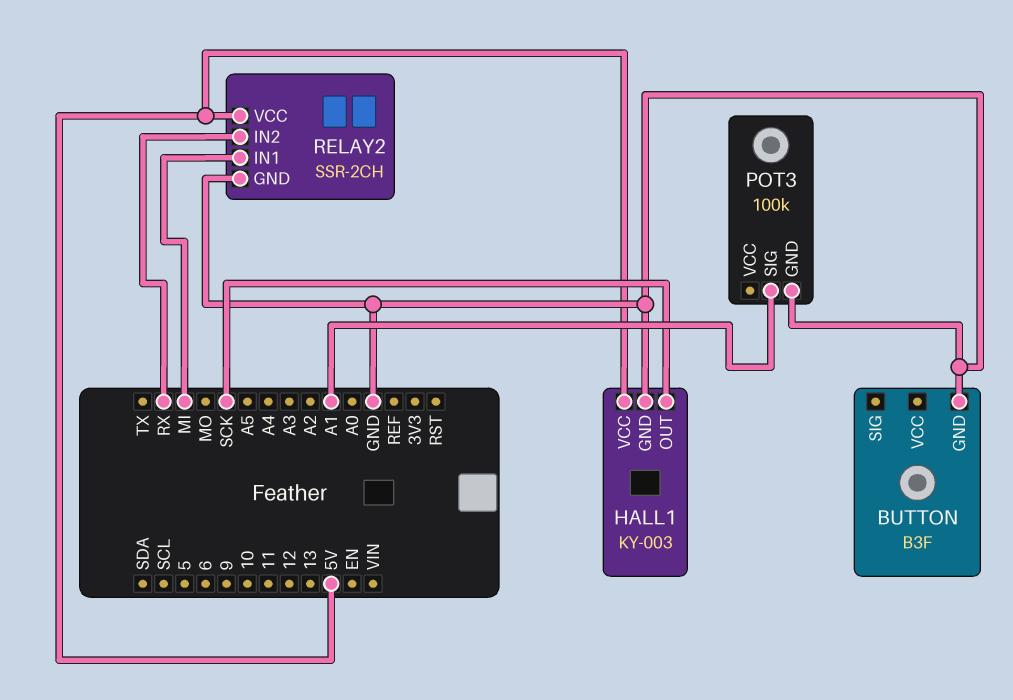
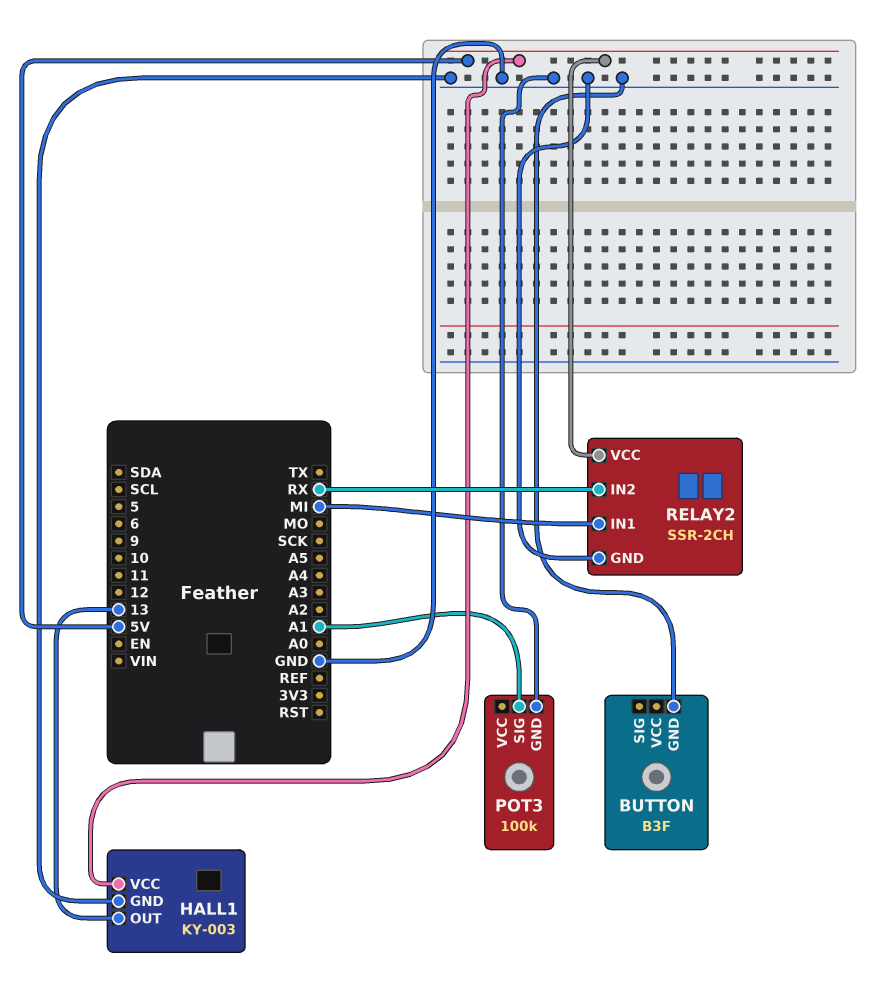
HALL1 pin OUT: SCK -> 13

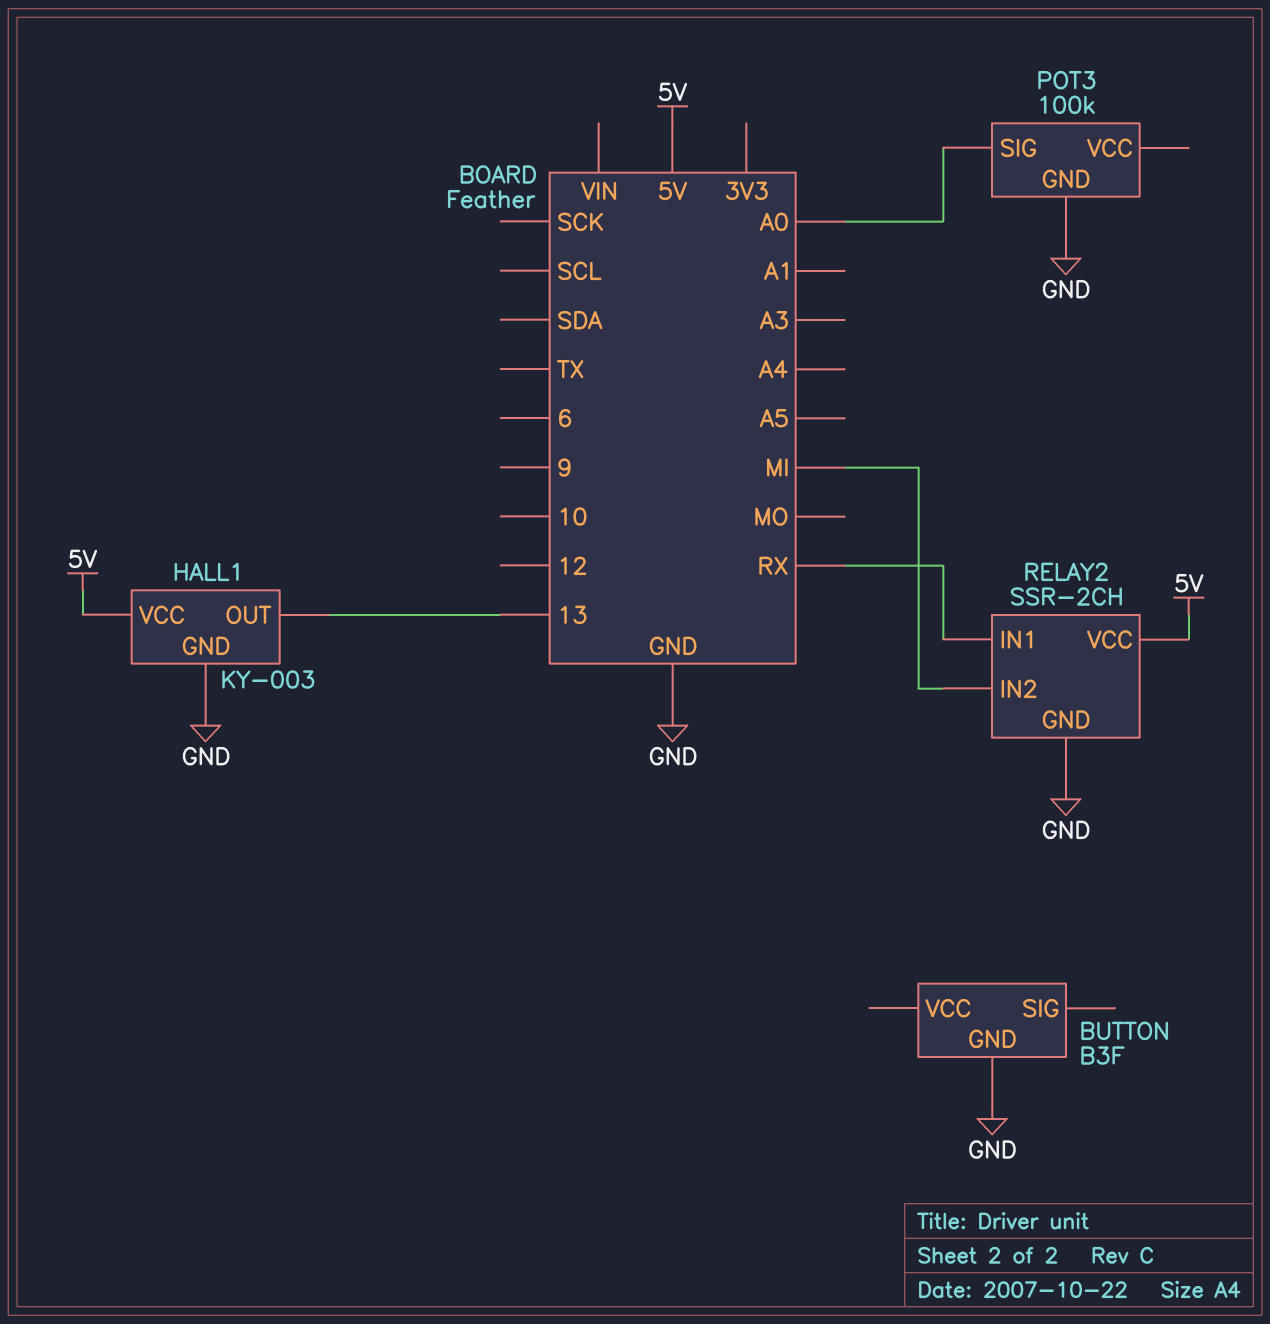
POT3 pin SIG: A1 -> A0
RELAY2 pin IN1: MI -> RX
RELAY2 pin IN2: RX -> MI

